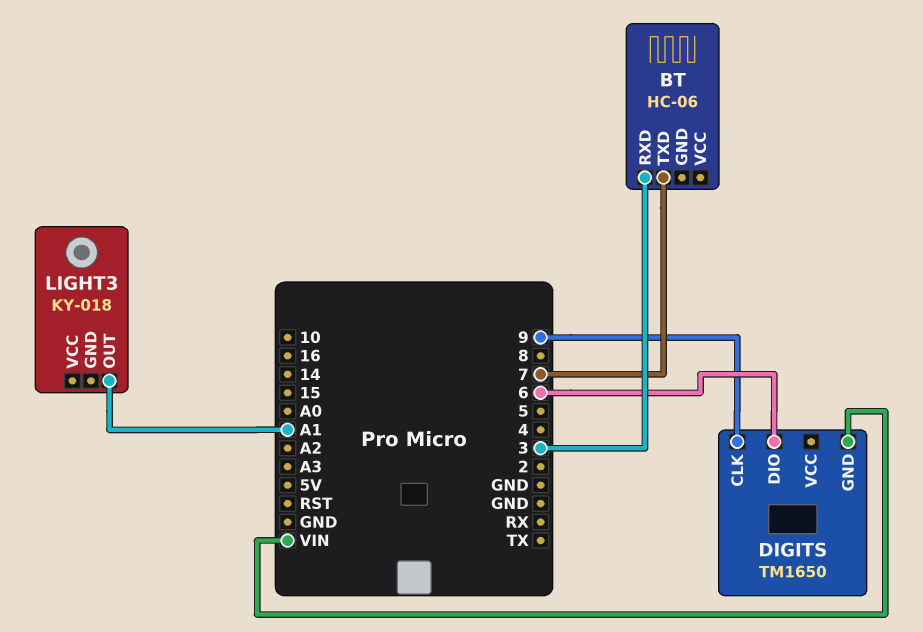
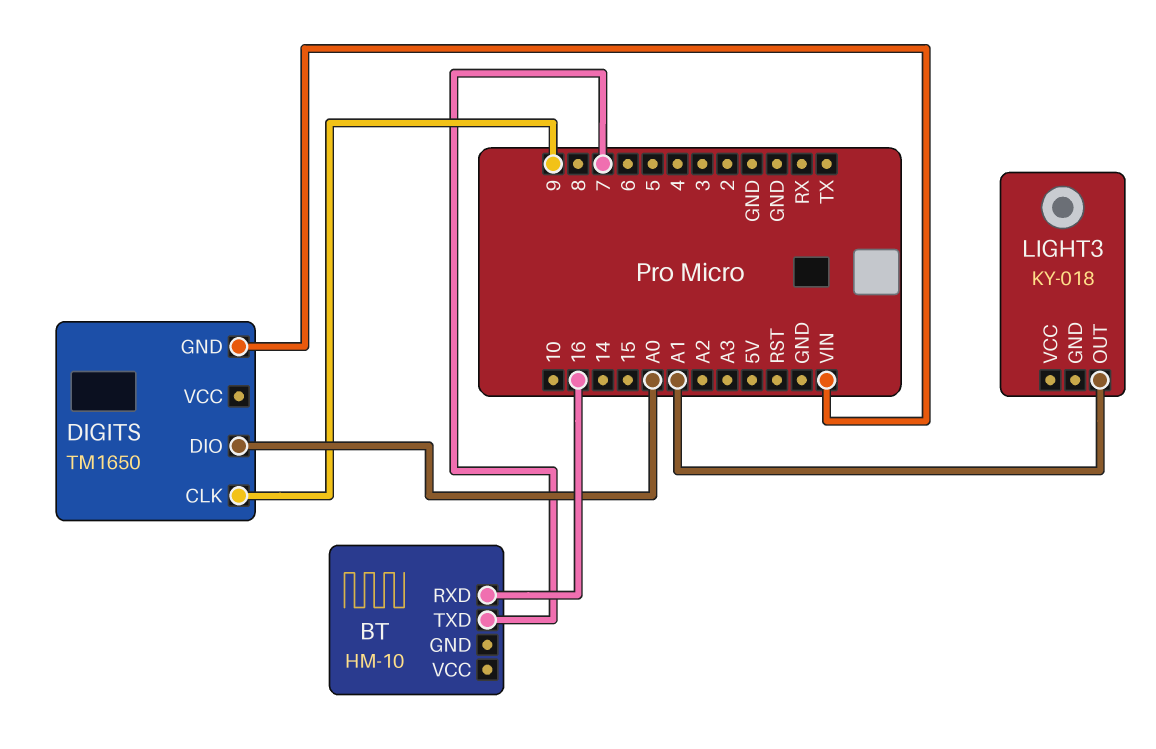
BT: HC-06 -> HM-10
BT pin RXD: 3 -> 16
DIGITS pin DIO: 6 -> A0

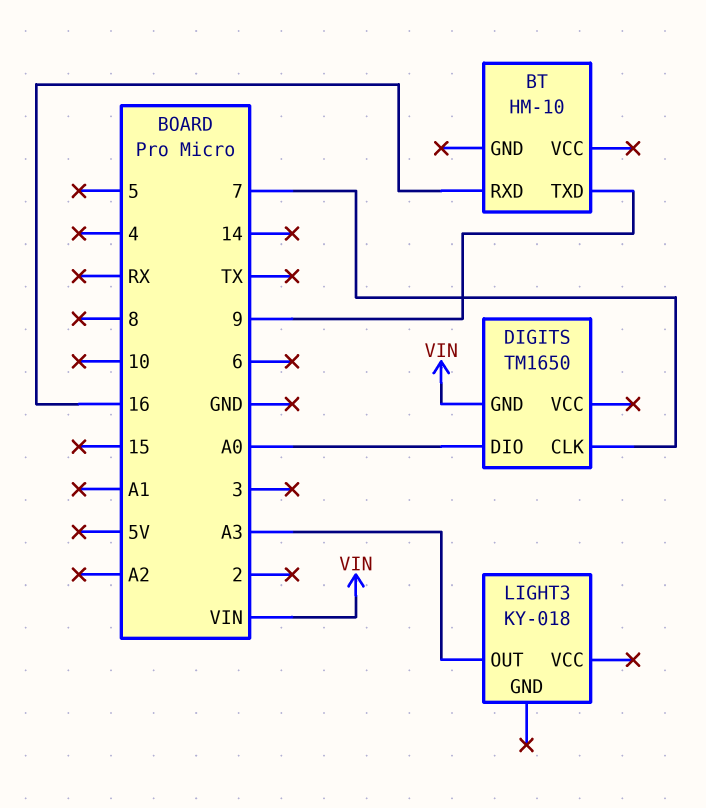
BT pin TXD: 7 -> 9
DIGITS pin CLK: 9 -> 7
LIGHT3 pin OUT: A1 -> A3

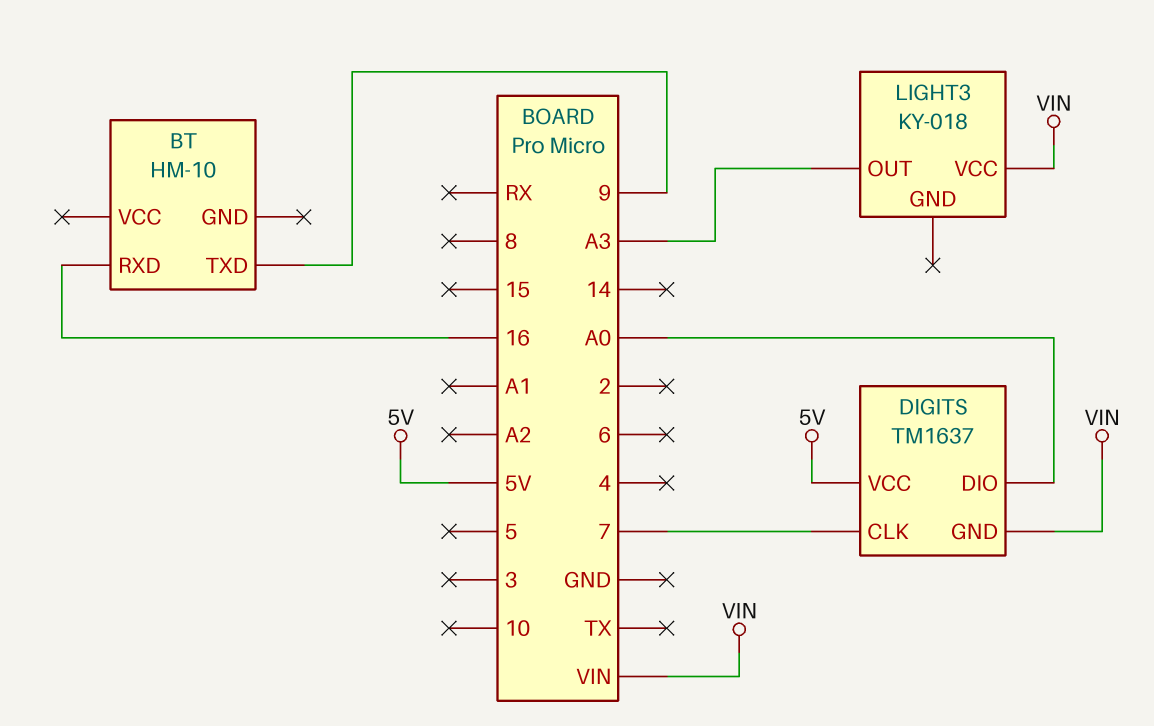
DIGITS: TM1650 -> TM1637
DIGITS pin VCC: none -> 5V
LIGHT3 pin VCC: none -> VIN

